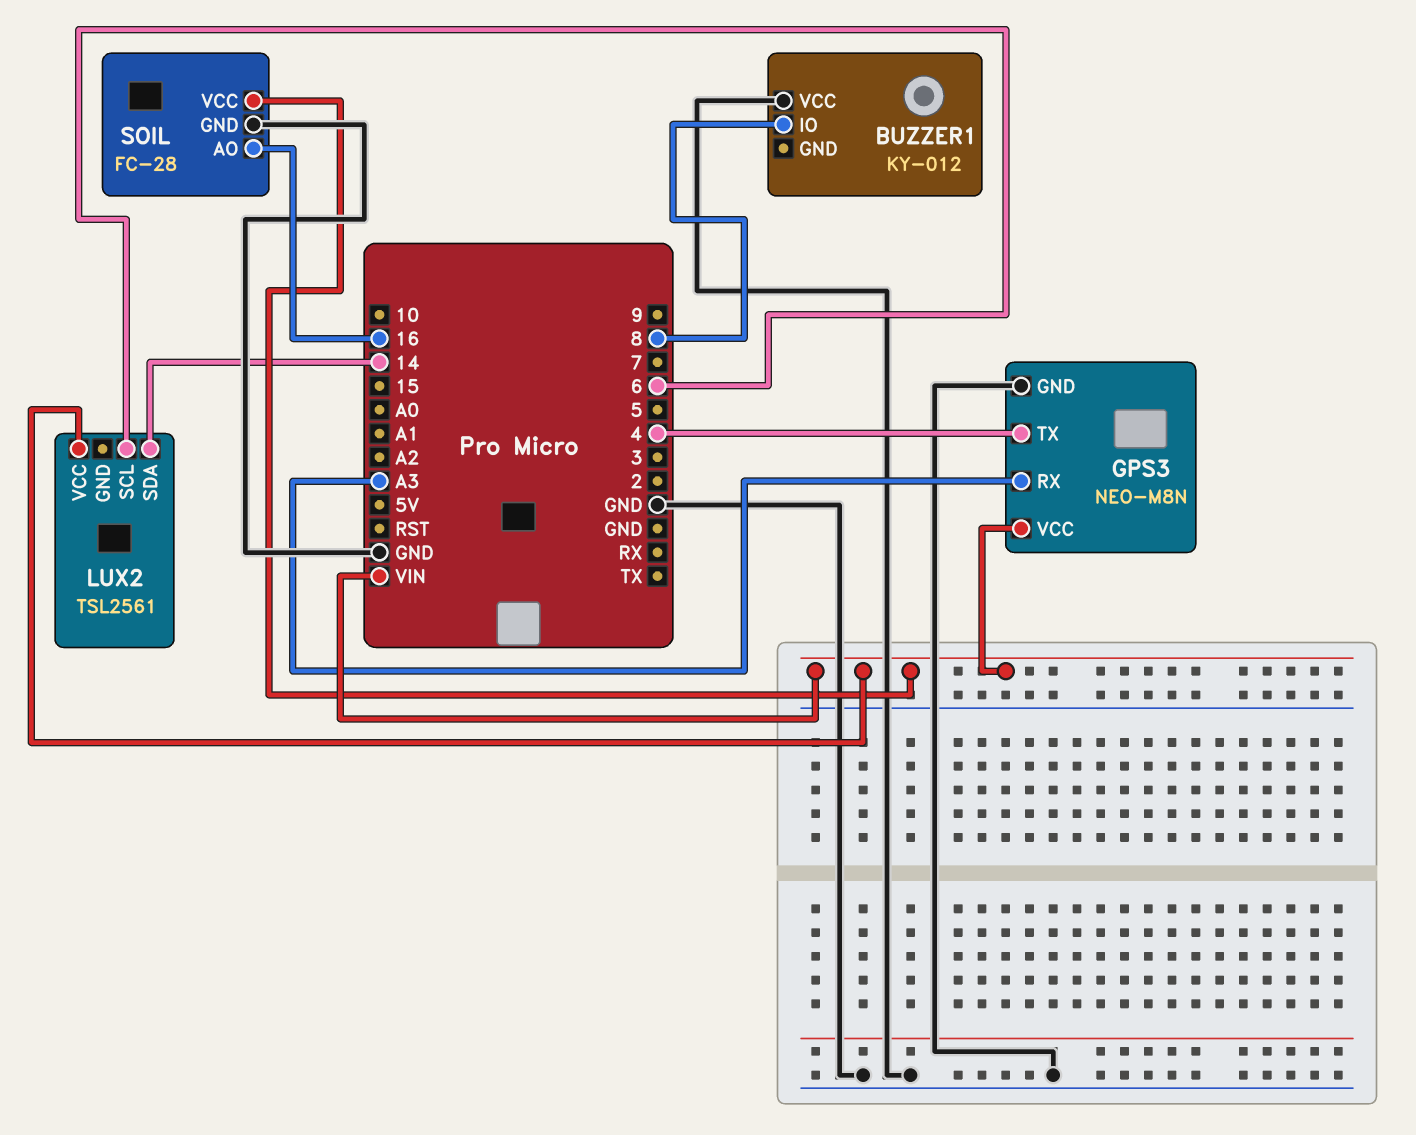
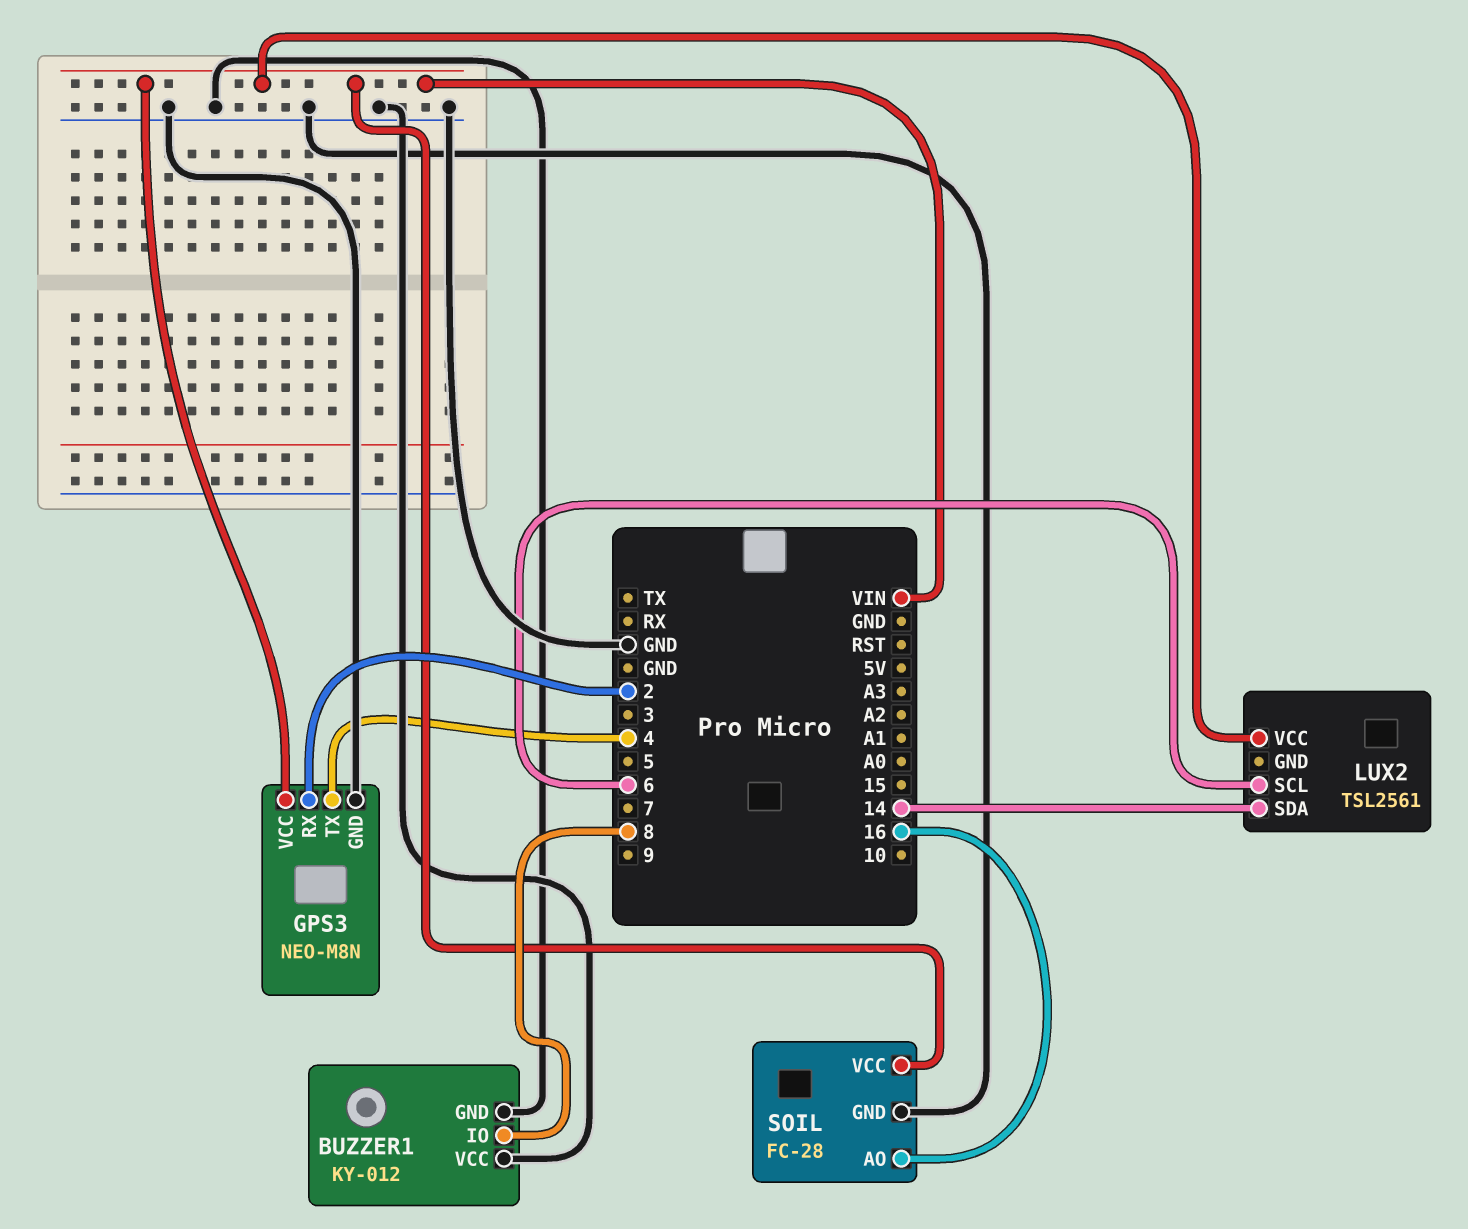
BUZZER1 pin GND: none -> GND
GPS3 pin RX: A3 -> 2

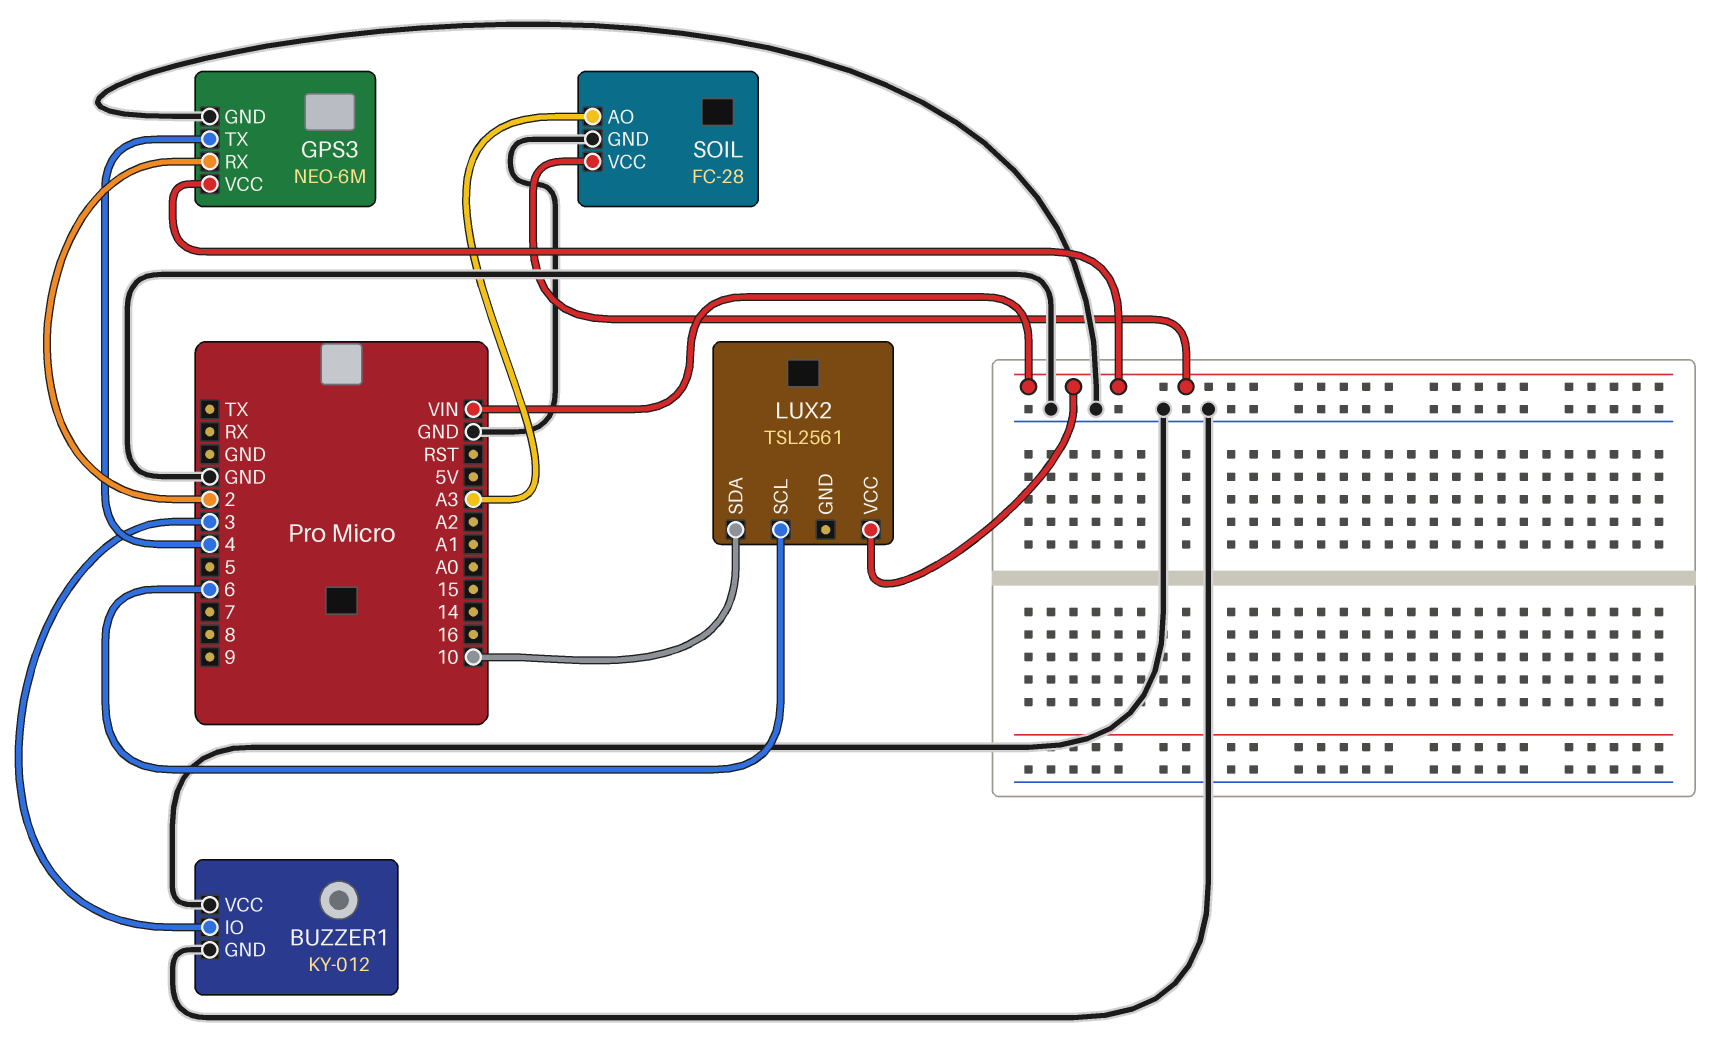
BUZZER1 pin IO: 8 -> 3
GPS3: NEO-M8N -> NEO-6M
LUX2 pin SDA: 14 -> 10
SOIL pin AO: 16 -> A3

